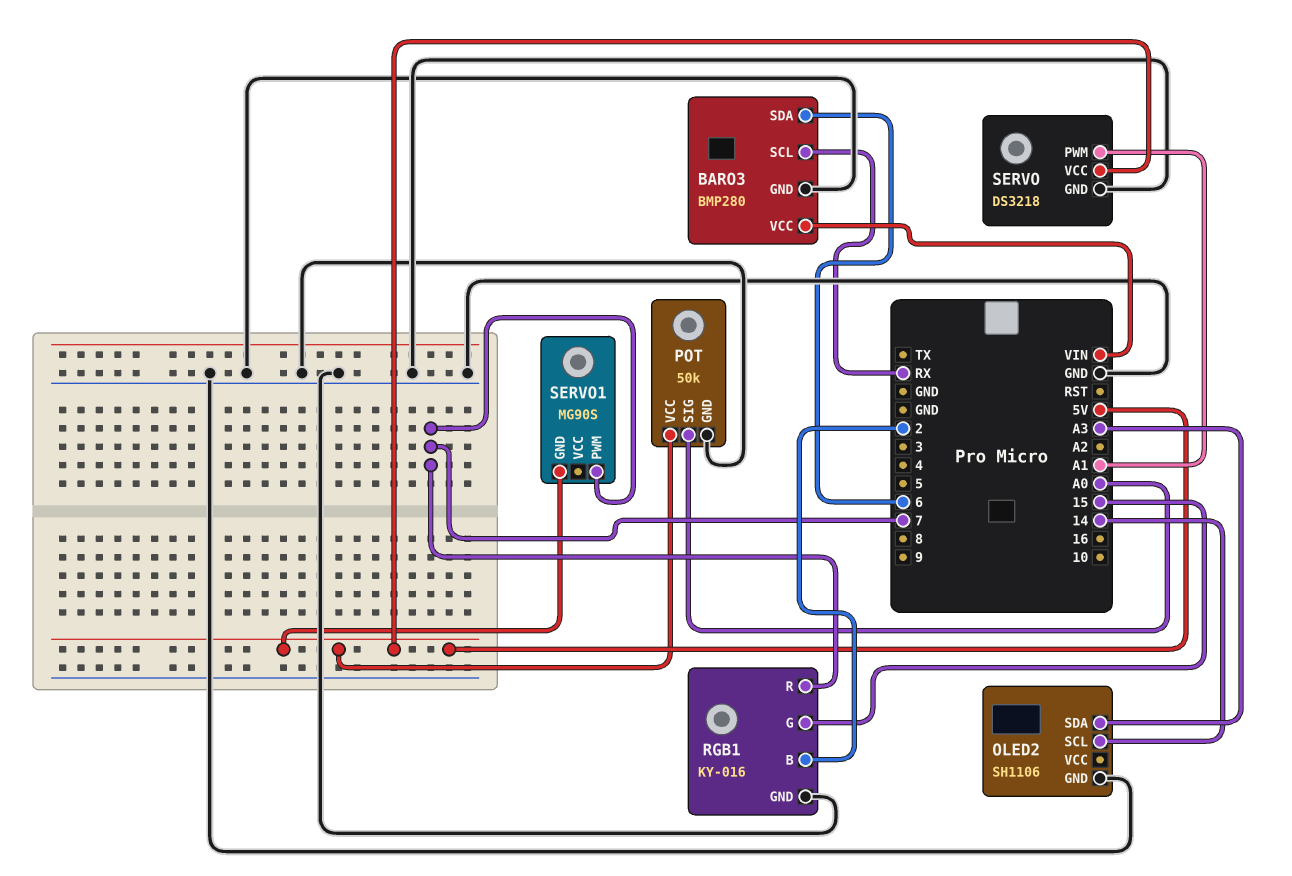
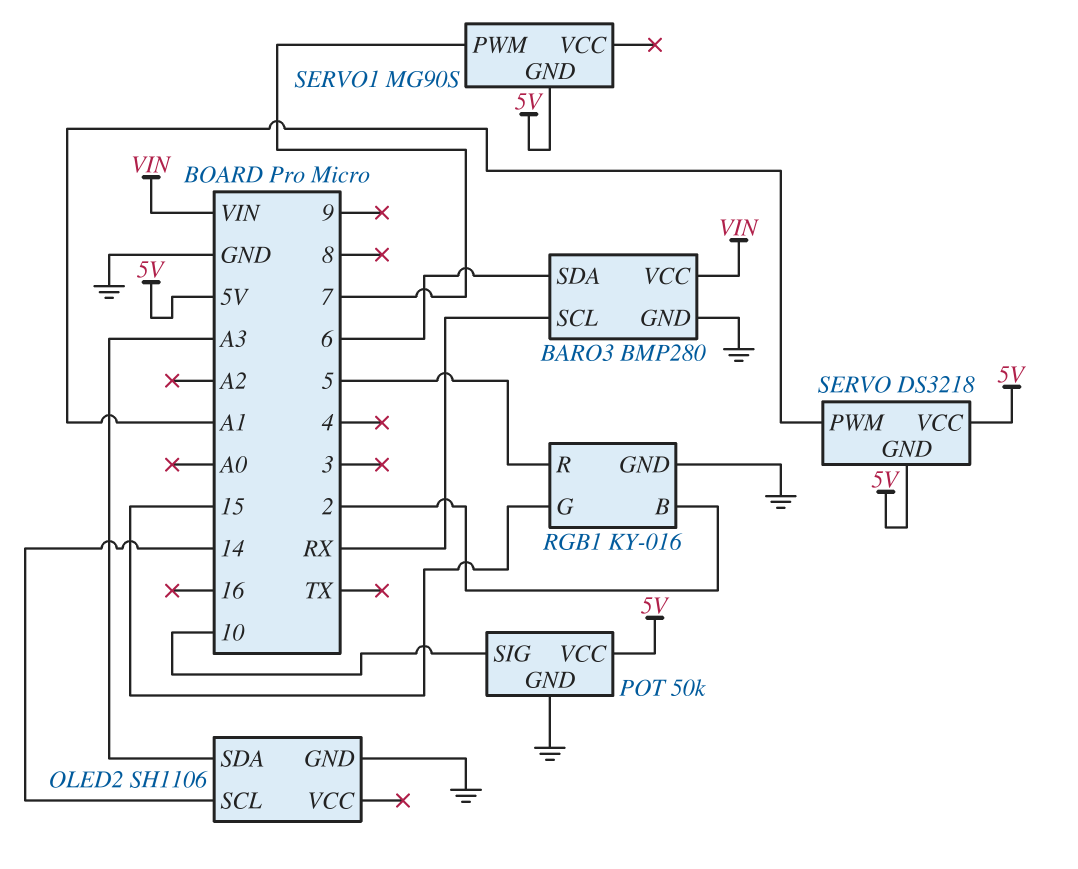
POT pin SIG: A0 -> 10
RGB1 pin R: 7 -> 5
SERVO pin GND: GND -> 5V

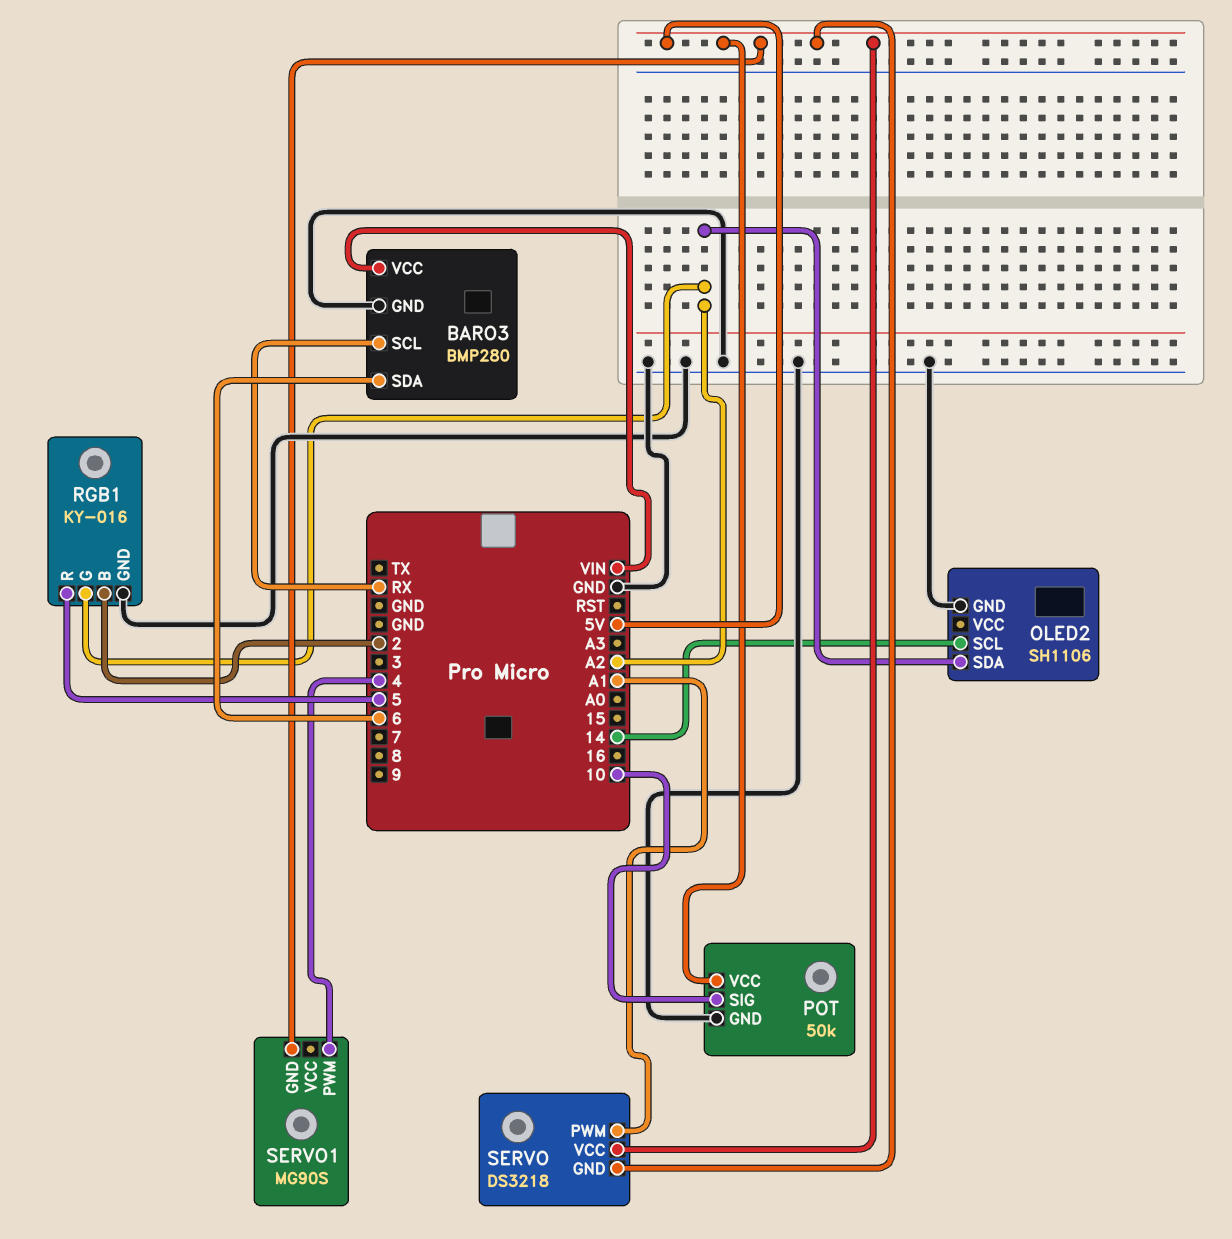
OLED2 pin SDA: A3 -> A2
RGB1 pin G: 15 -> A2
SERVO1 pin PWM: 7 -> 4

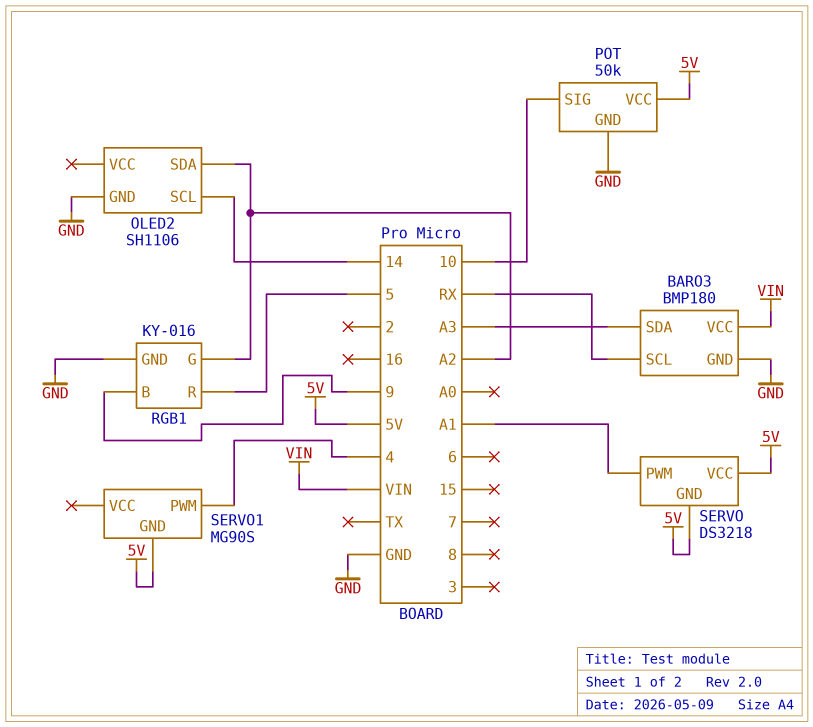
BARO3: BMP280 -> BMP180
BARO3 pin SDA: 6 -> A3
RGB1 pin B: 2 -> 9

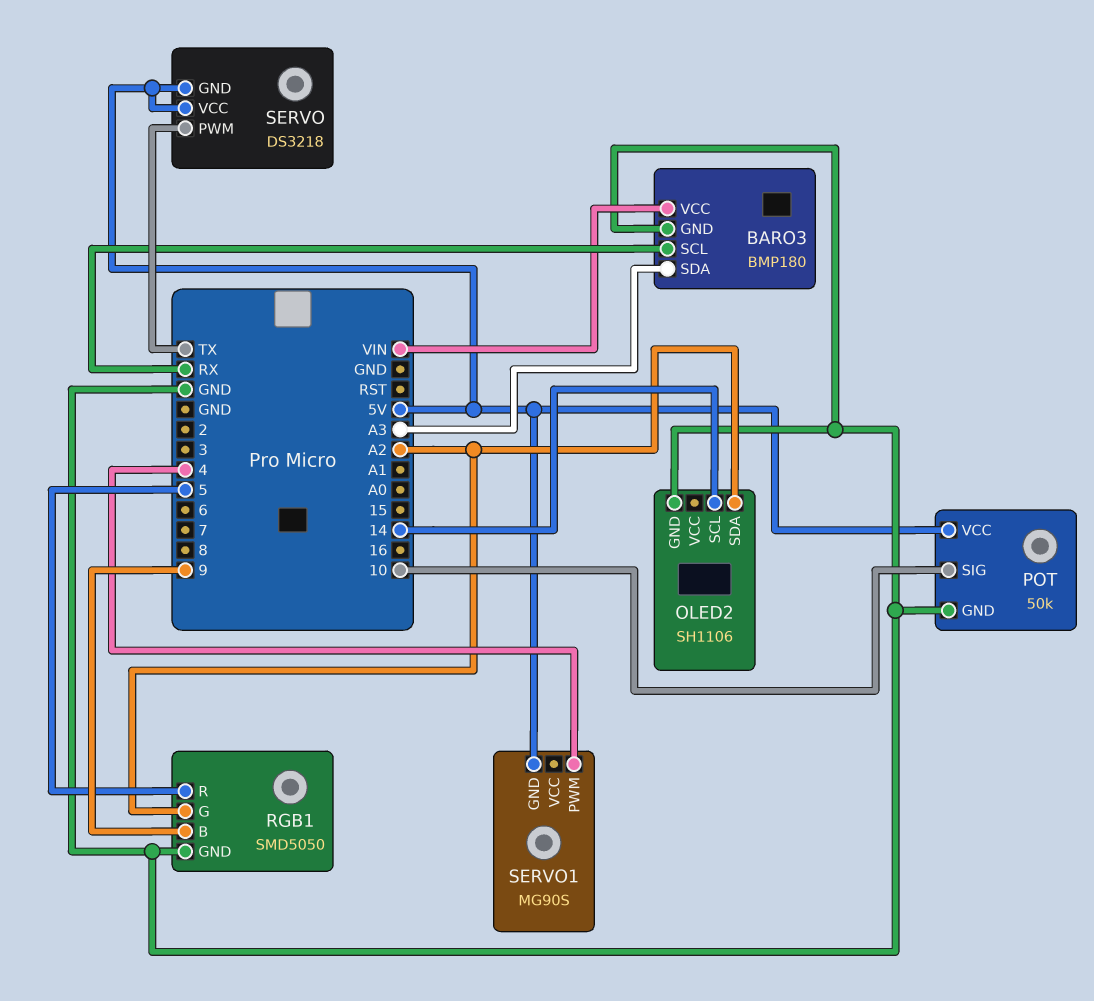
RGB1: KY-016 -> SMD5050
SERVO pin PWM: A1 -> TX

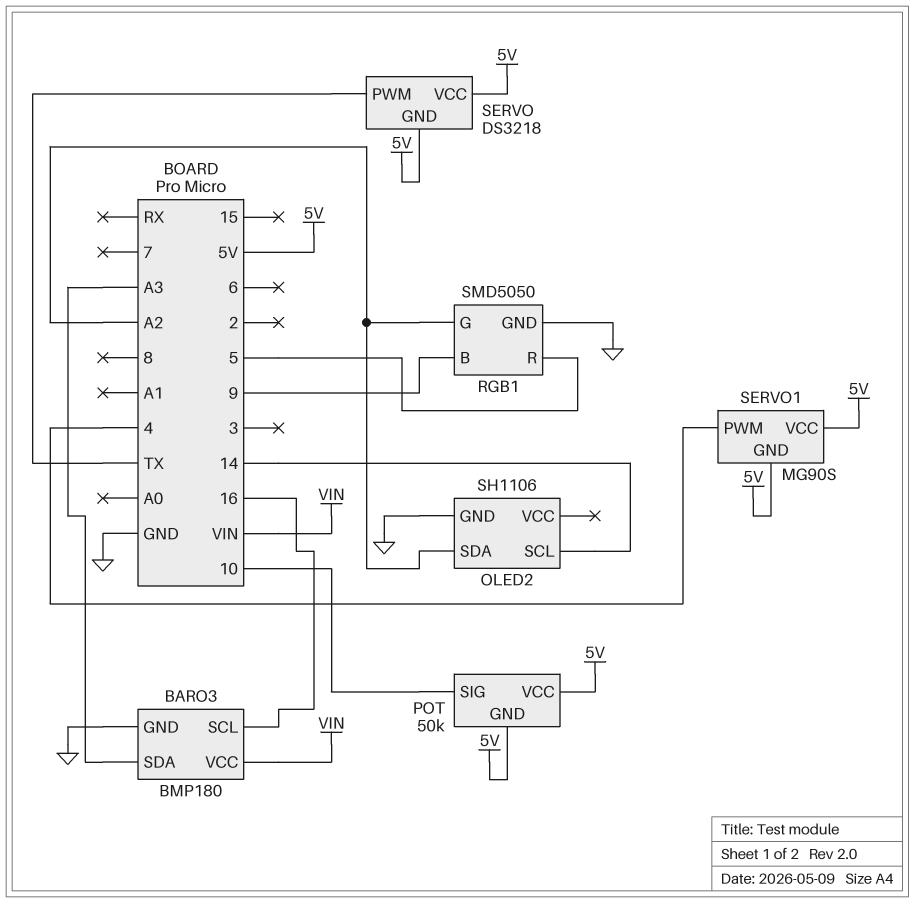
BARO3 pin SCL: RX -> 16
POT pin GND: GND -> 5V
SERVO1 pin VCC: none -> 5V

